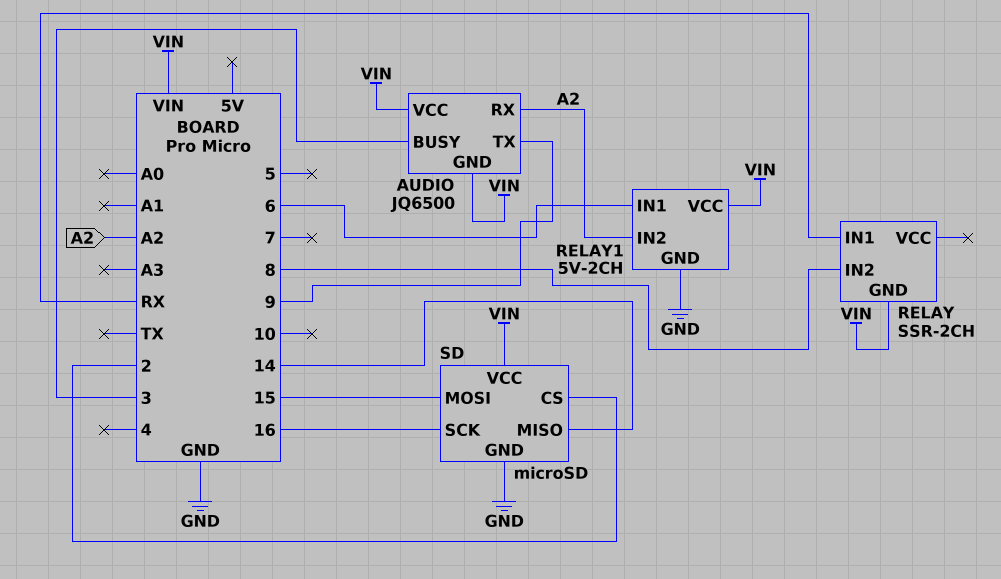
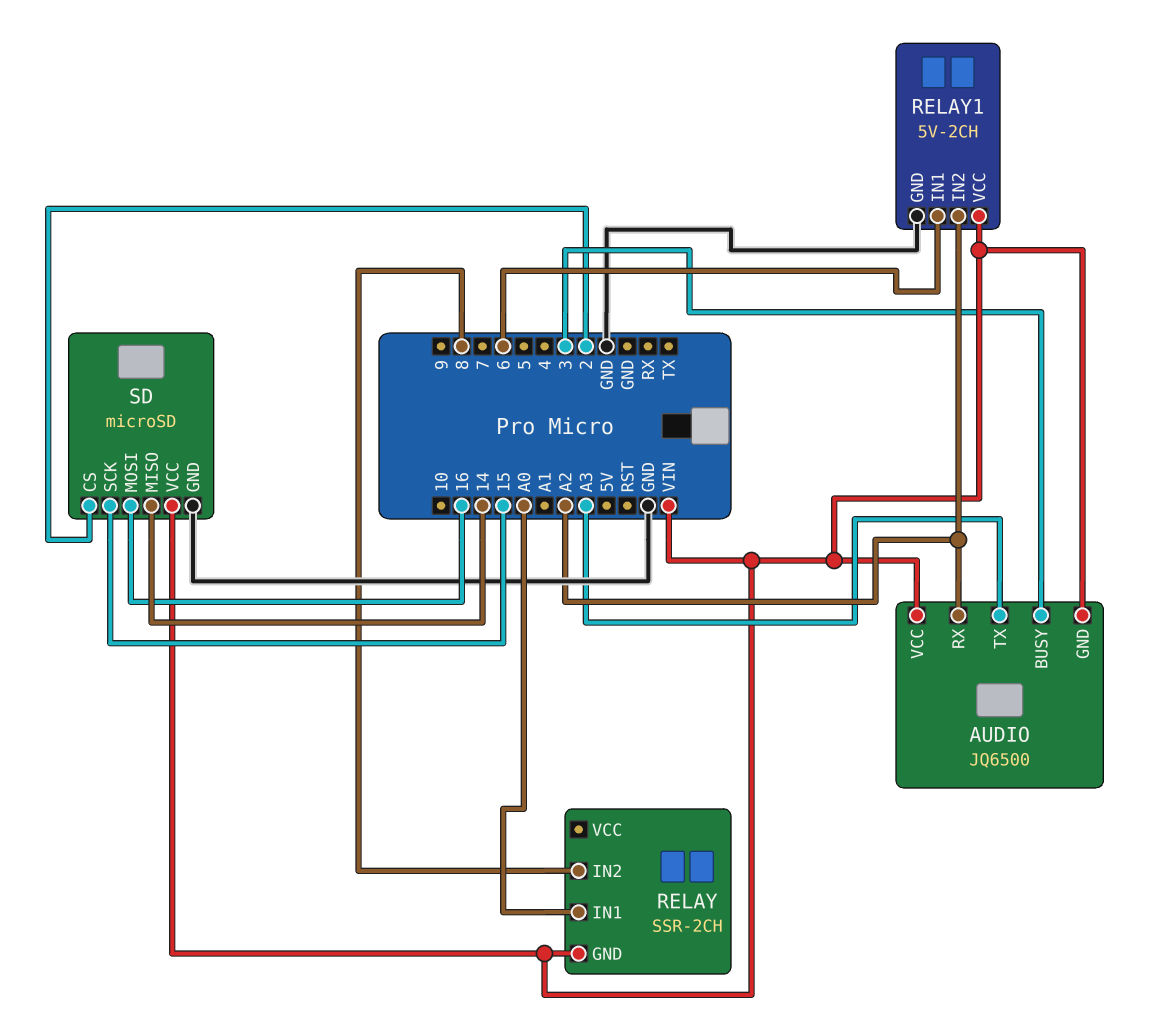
AUDIO pin TX: 9 -> A3
RELAY pin IN1: RX -> A0
SD pin MOSI: 15 -> 16
SD pin SCK: 16 -> 15

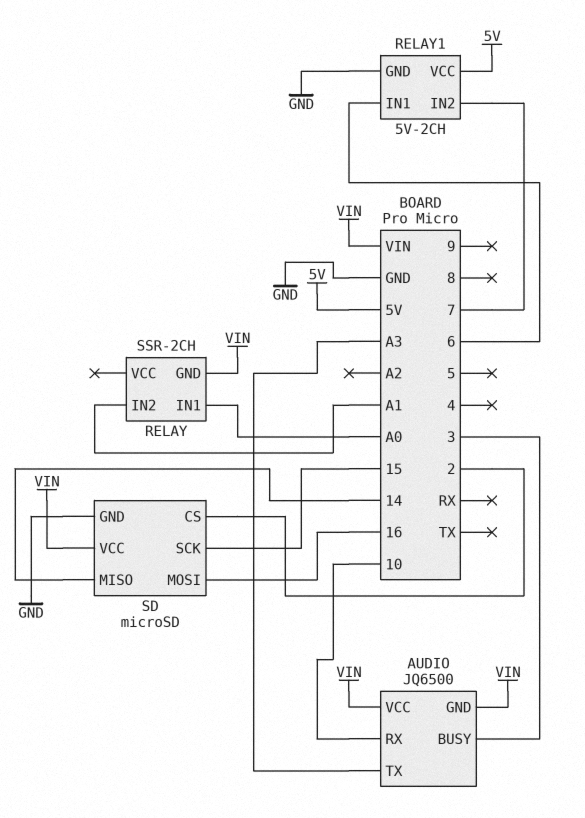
AUDIO pin RX: A2 -> 10
RELAY pin IN2: 8 -> A1
RELAY1 pin IN2: A2 -> 7
RELAY1 pin VCC: VIN -> 5V

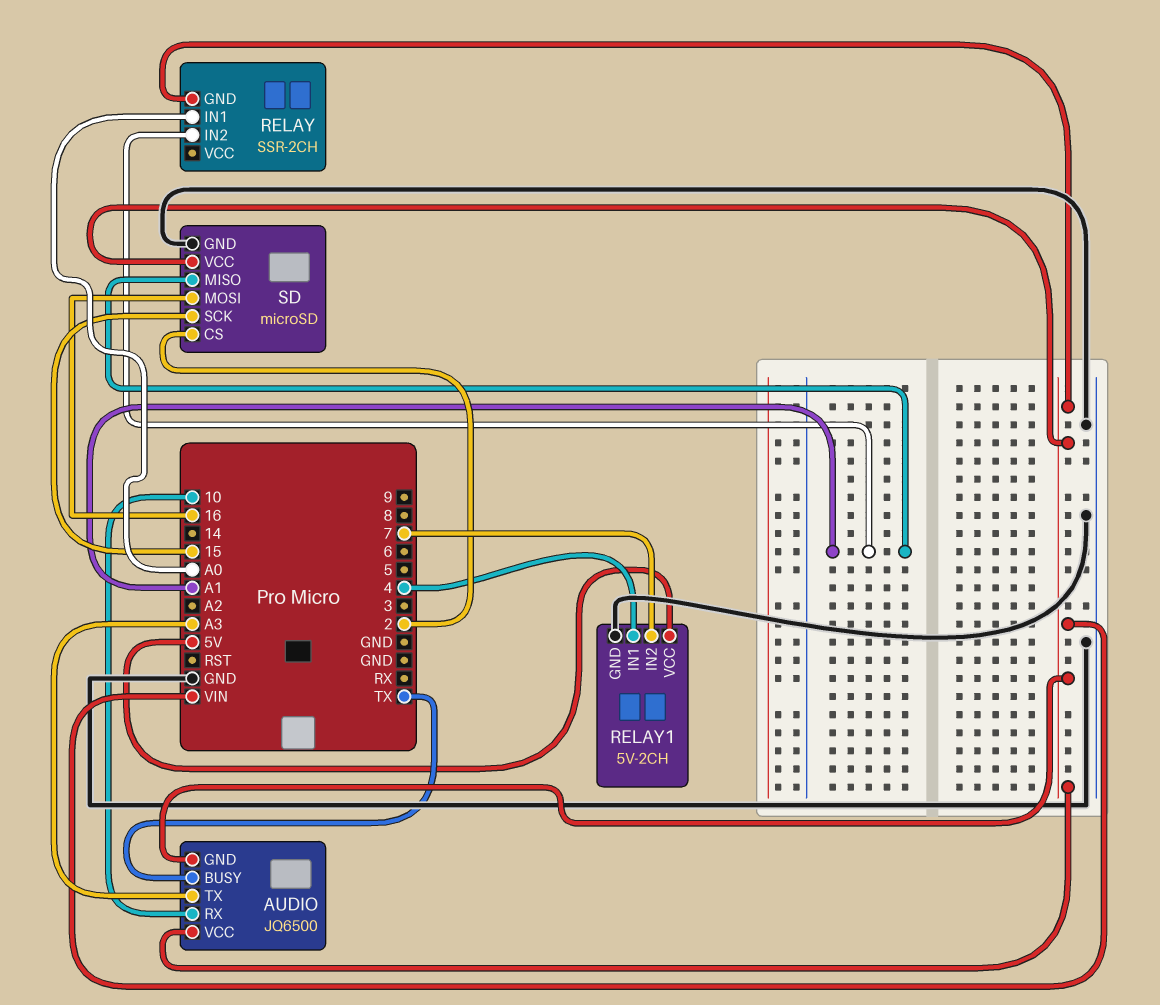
AUDIO pin BUSY: 3 -> TX
RELAY1 pin IN1: 6 -> 4
SD pin MISO: 14 -> A1

